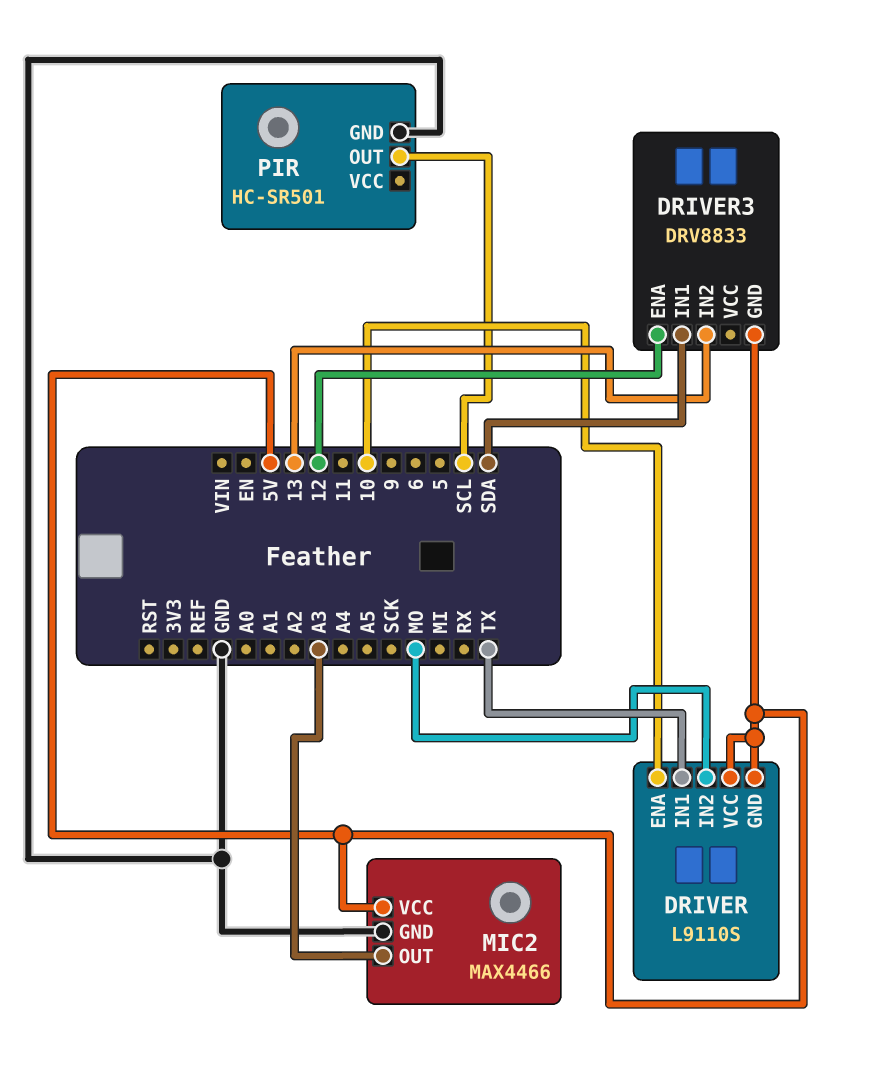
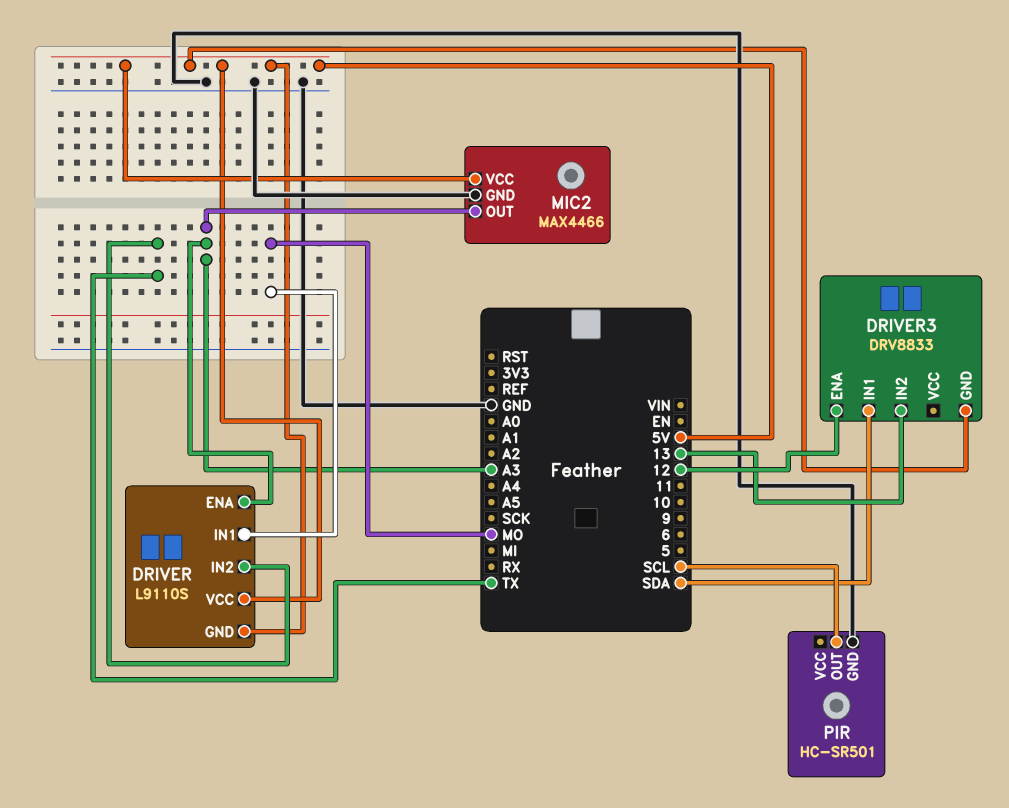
DRIVER pin ENA: 10 -> A3
DRIVER pin IN1: TX -> MO
DRIVER pin IN2: MO -> TX

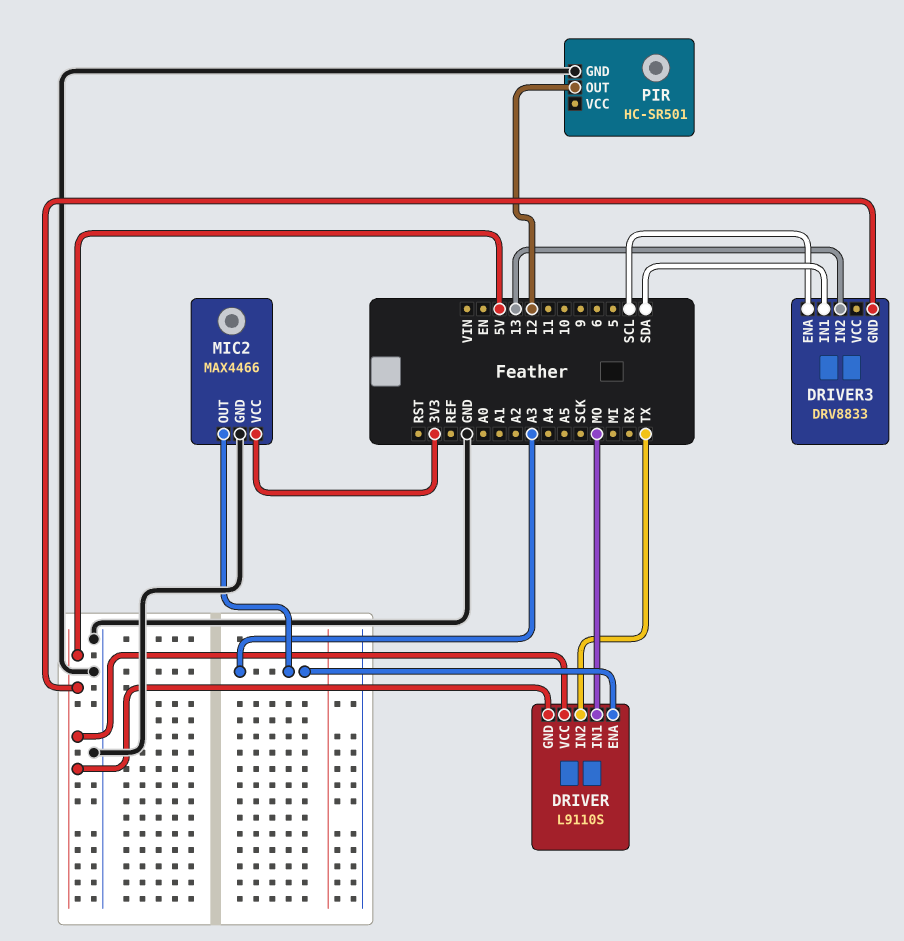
DRIVER3 pin ENA: 12 -> SCL
MIC2 pin VCC: 5V -> 3V3
PIR pin OUT: SCL -> 12

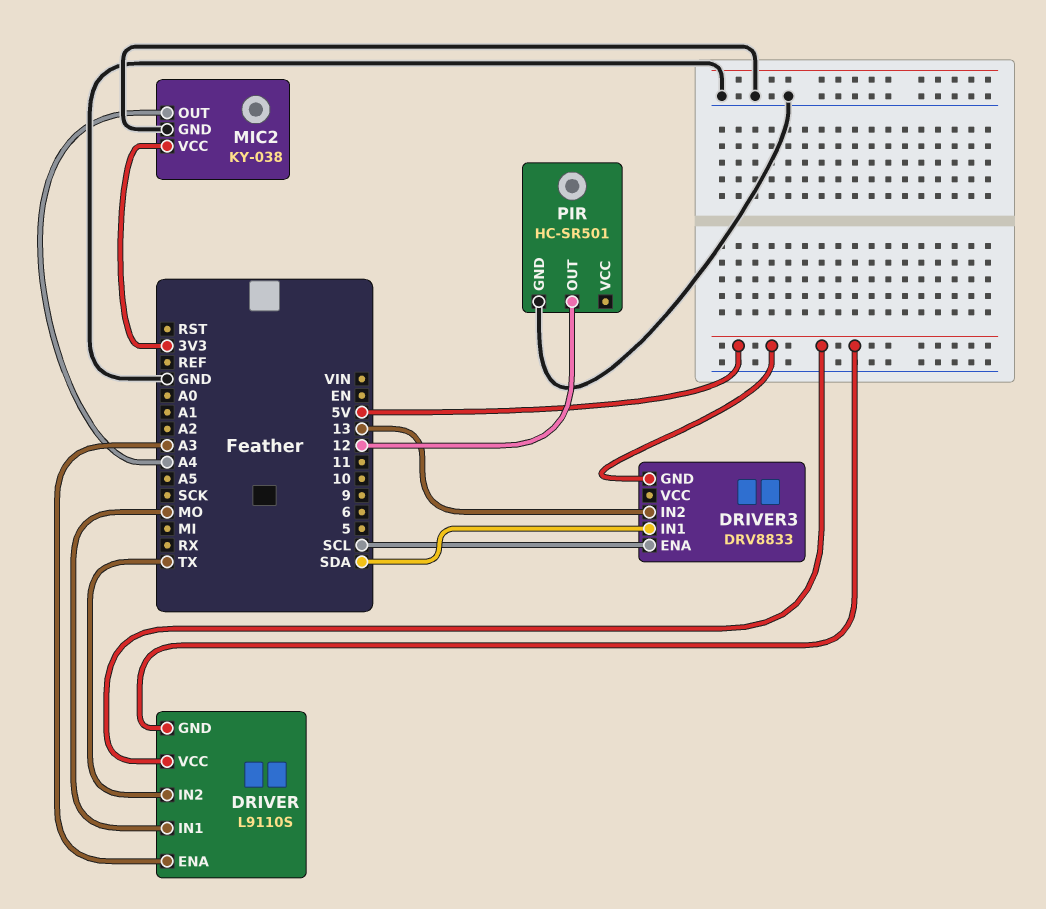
MIC2: MAX4466 -> KY-038
MIC2 pin OUT: A3 -> A4

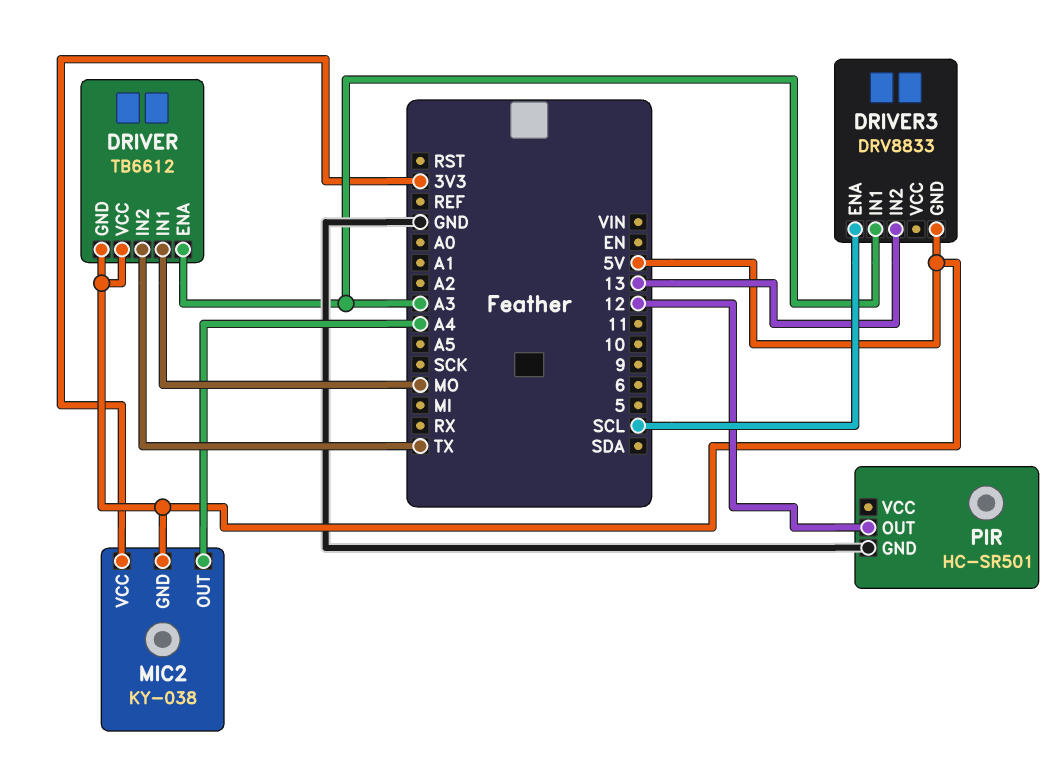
DRIVER: L9110S -> TB6612
DRIVER3 pin IN1: SDA -> A3
MIC2 pin GND: GND -> 5V

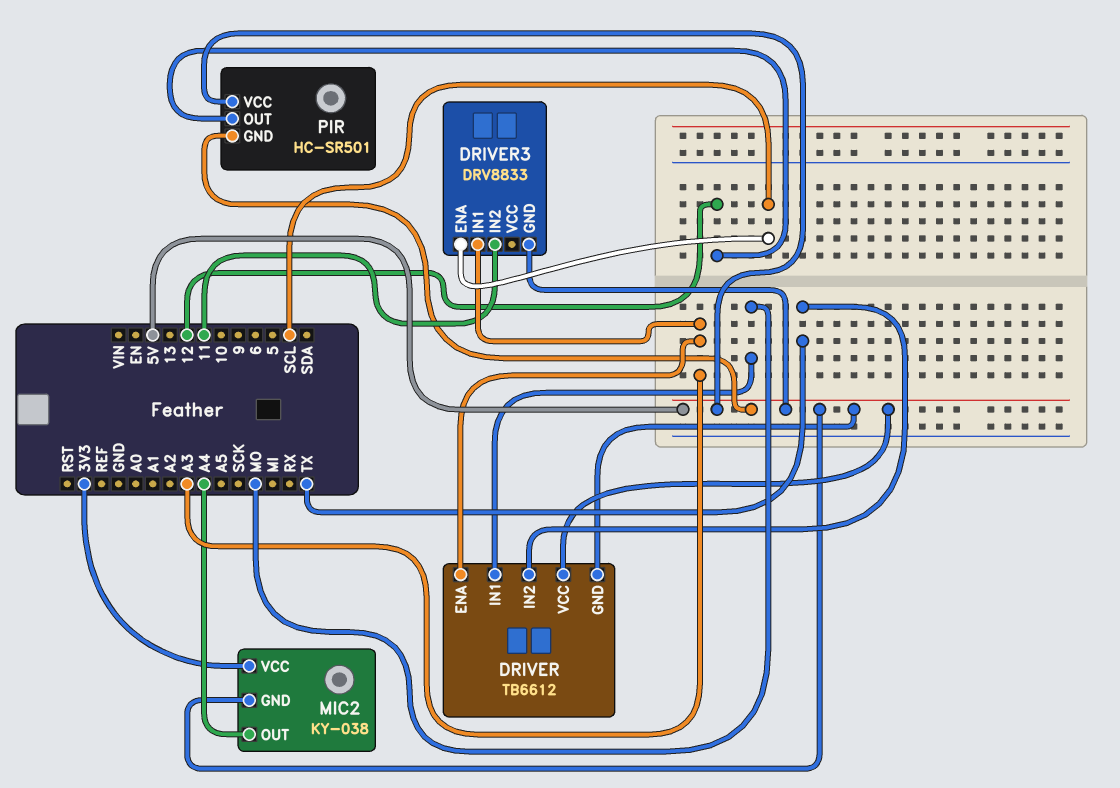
DRIVER3 pin IN2: 13 -> 11
PIR pin GND: GND -> 5V
PIR pin VCC: none -> 5V

